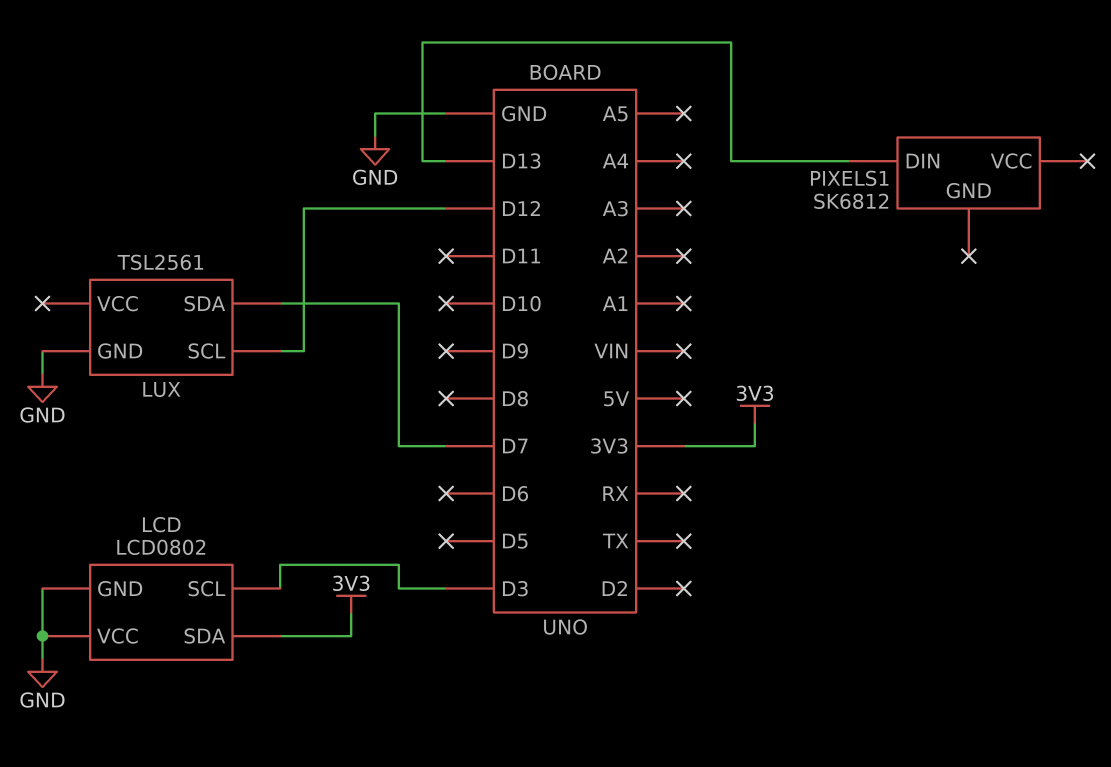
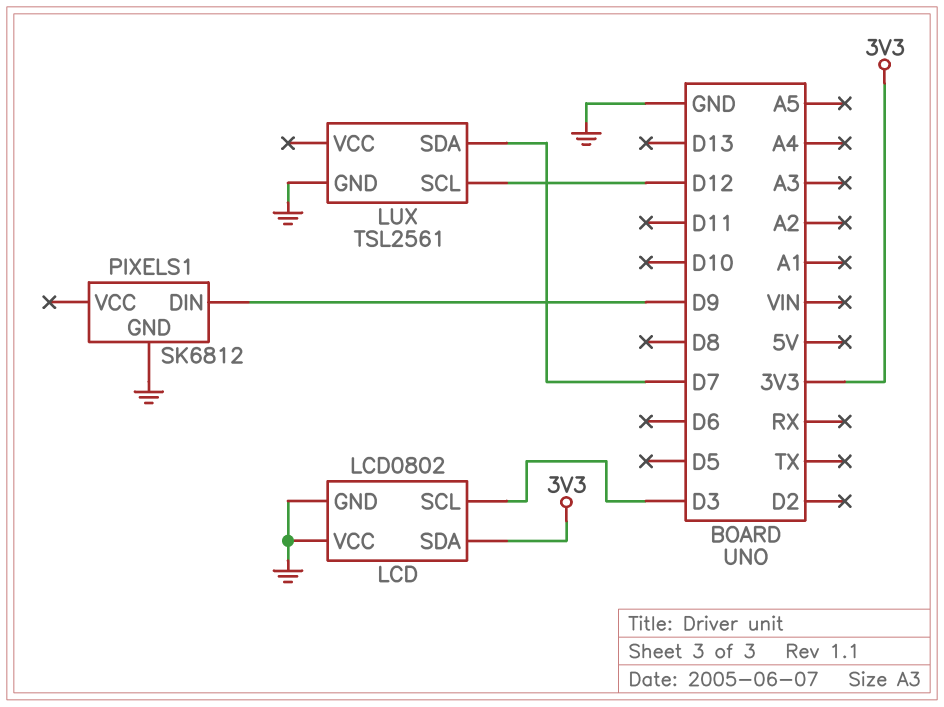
PIXELS1 pin DIN: D13 -> D9
PIXELS1 pin GND: none -> GND

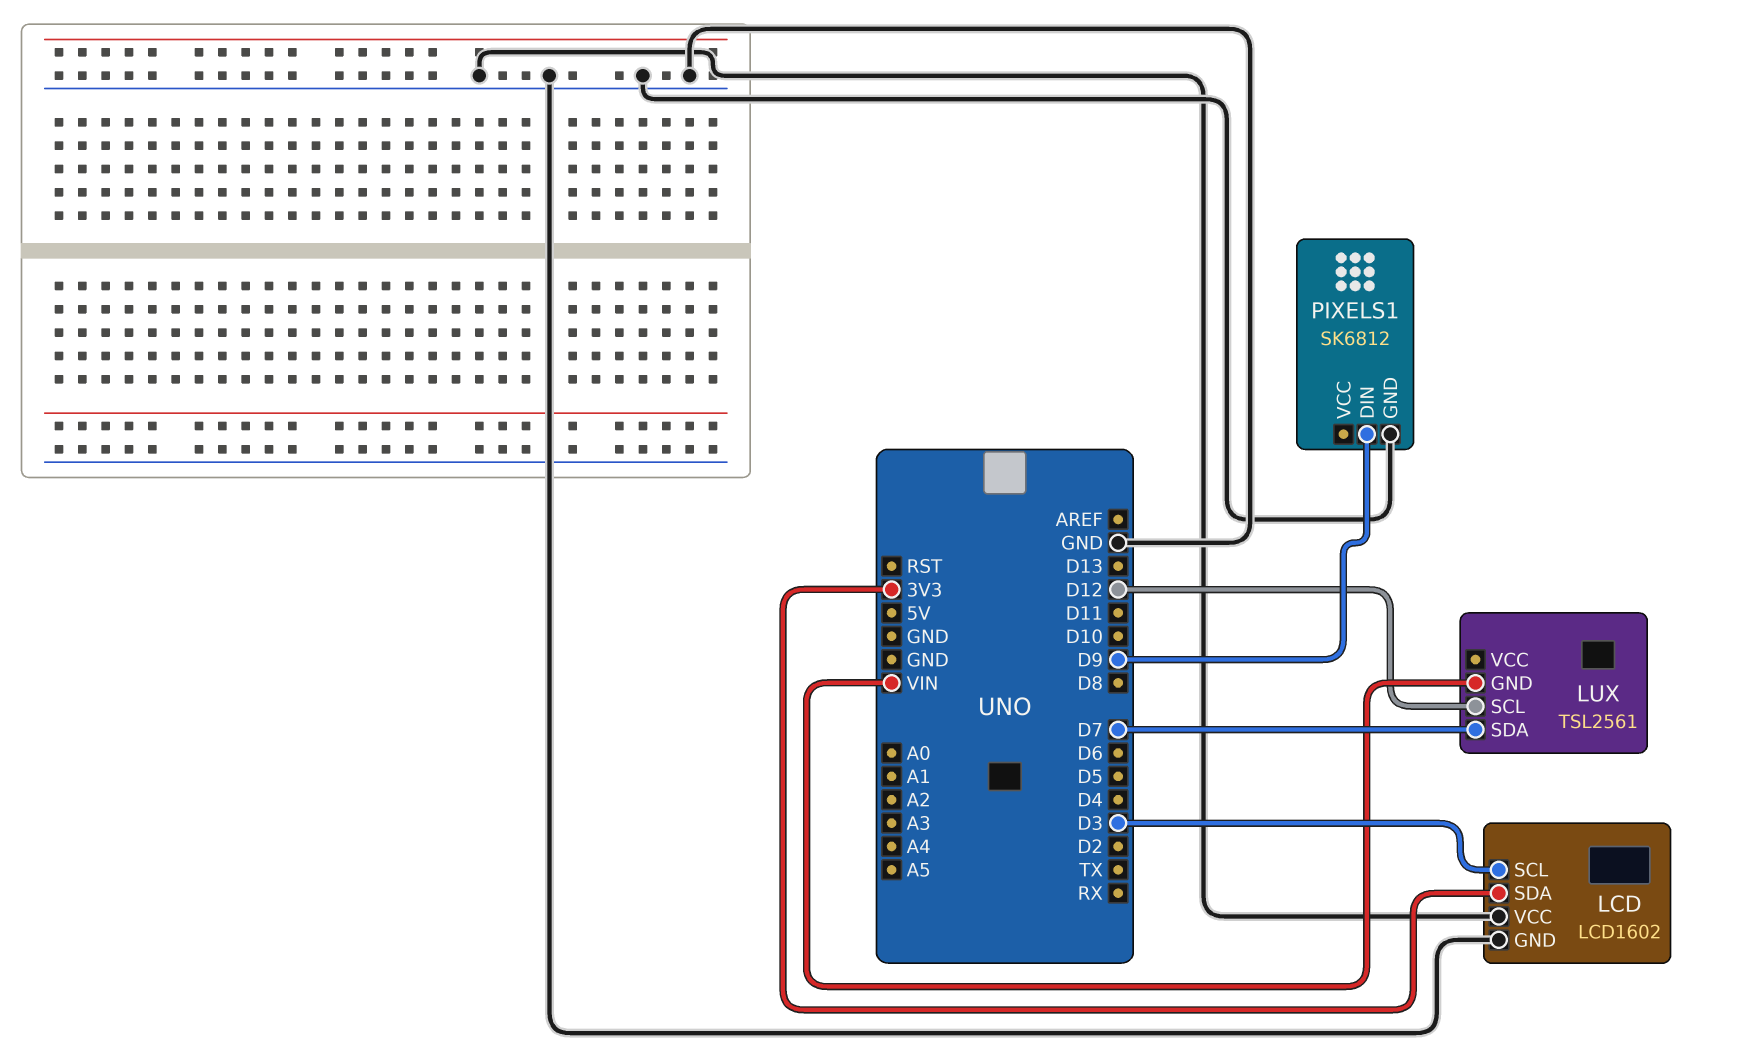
LCD: LCD0802 -> LCD1602
LUX pin GND: GND -> VIN

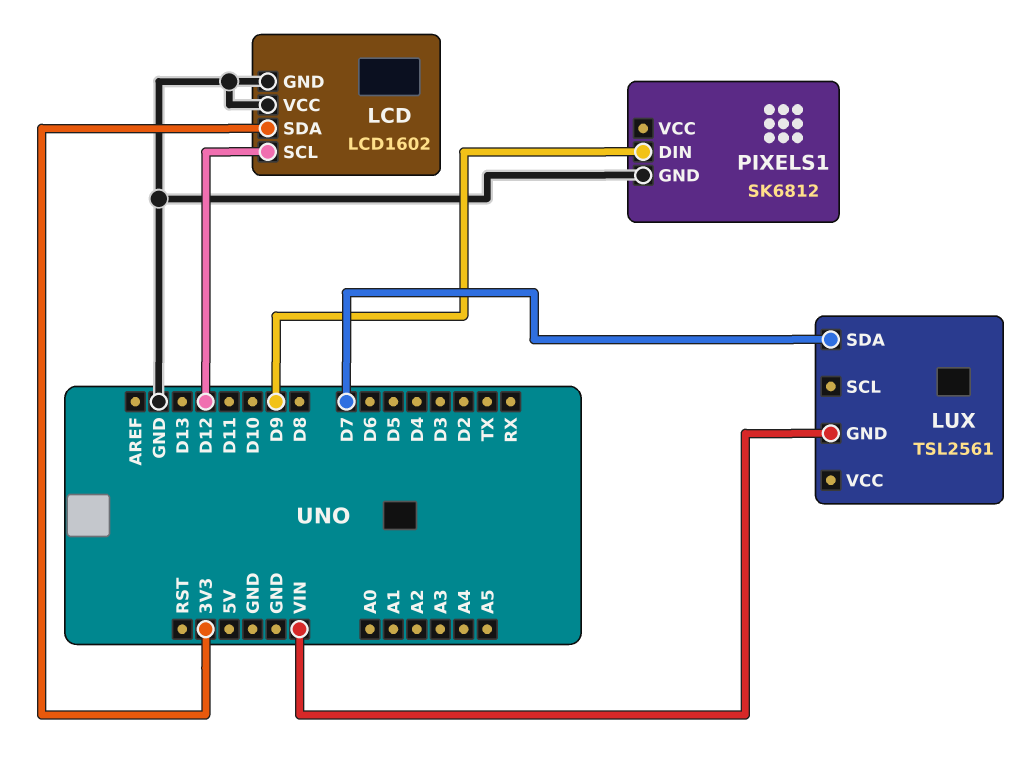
LCD pin SCL: D3 -> D12
LUX pin SCL: D12 -> none

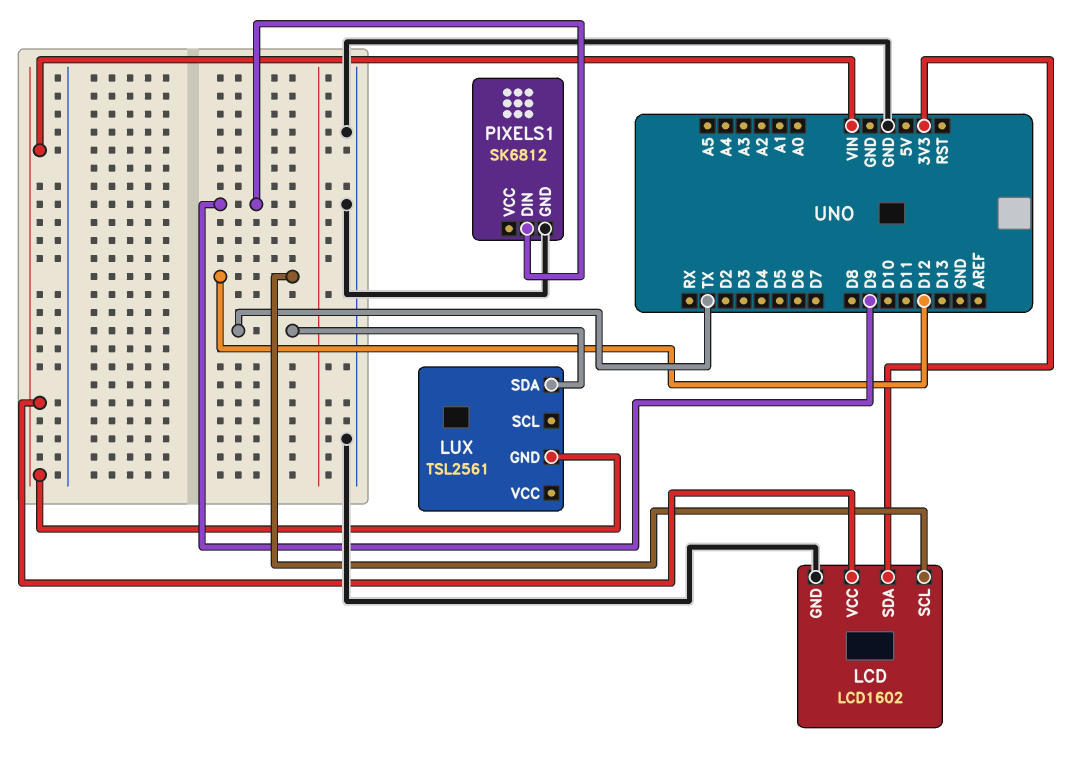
LCD pin VCC: GND -> VIN
LUX pin SDA: D7 -> TX

